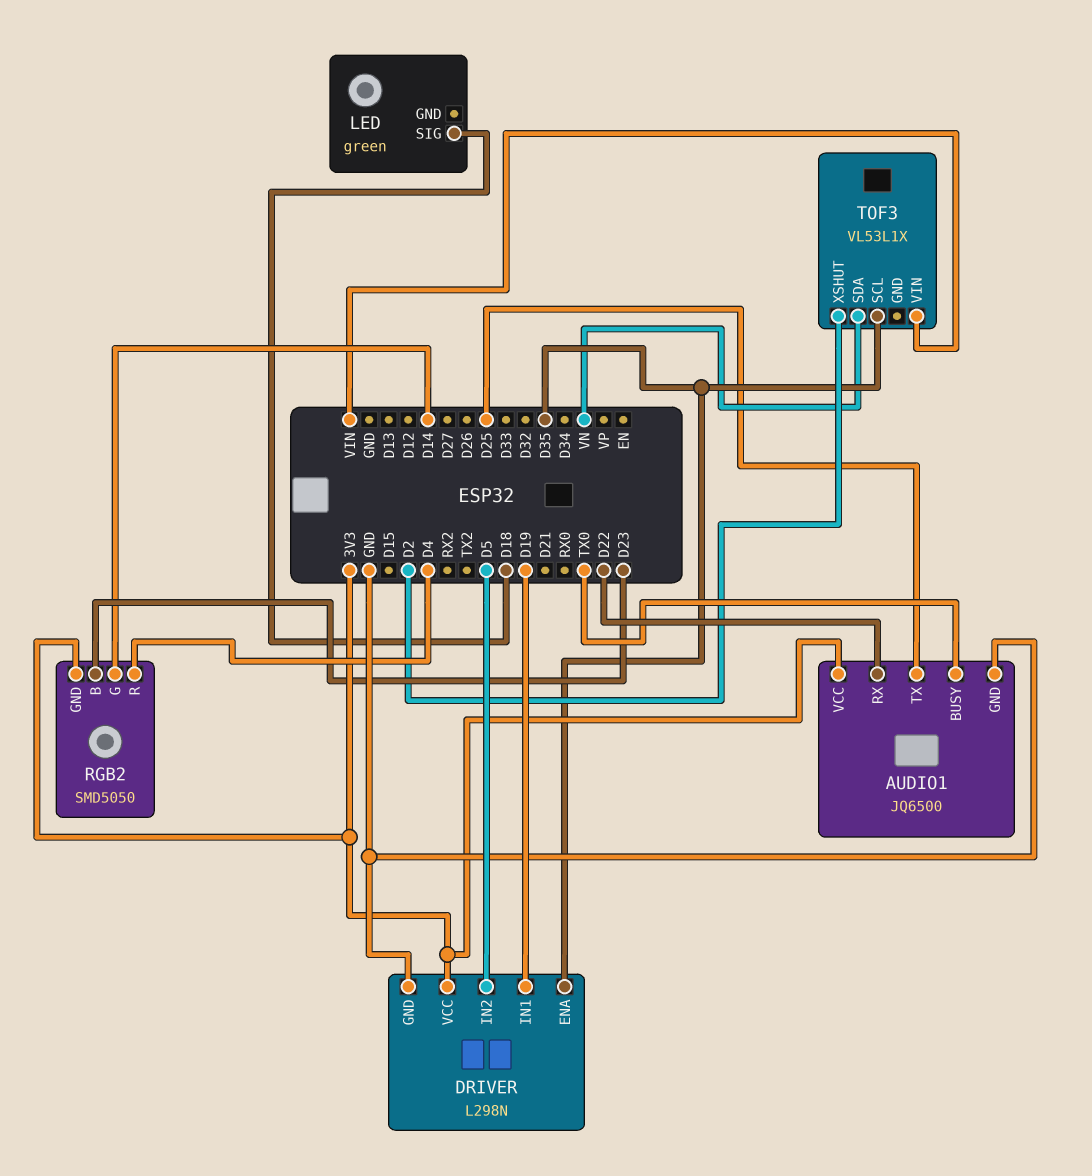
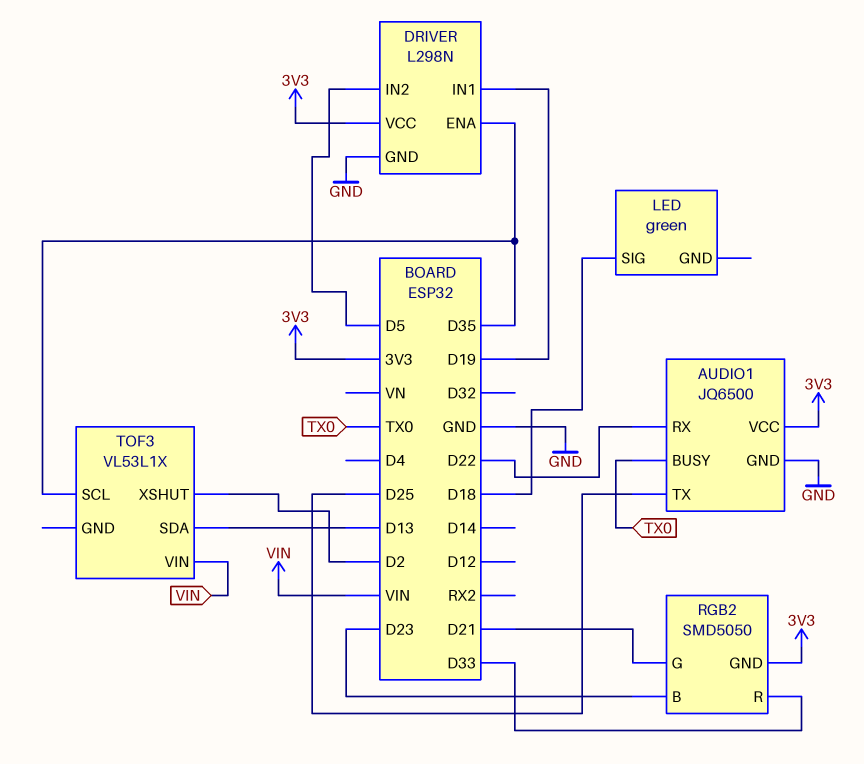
RGB2 pin G: D14 -> D21
RGB2 pin R: D4 -> D33
TOF3 pin SDA: VN -> D13

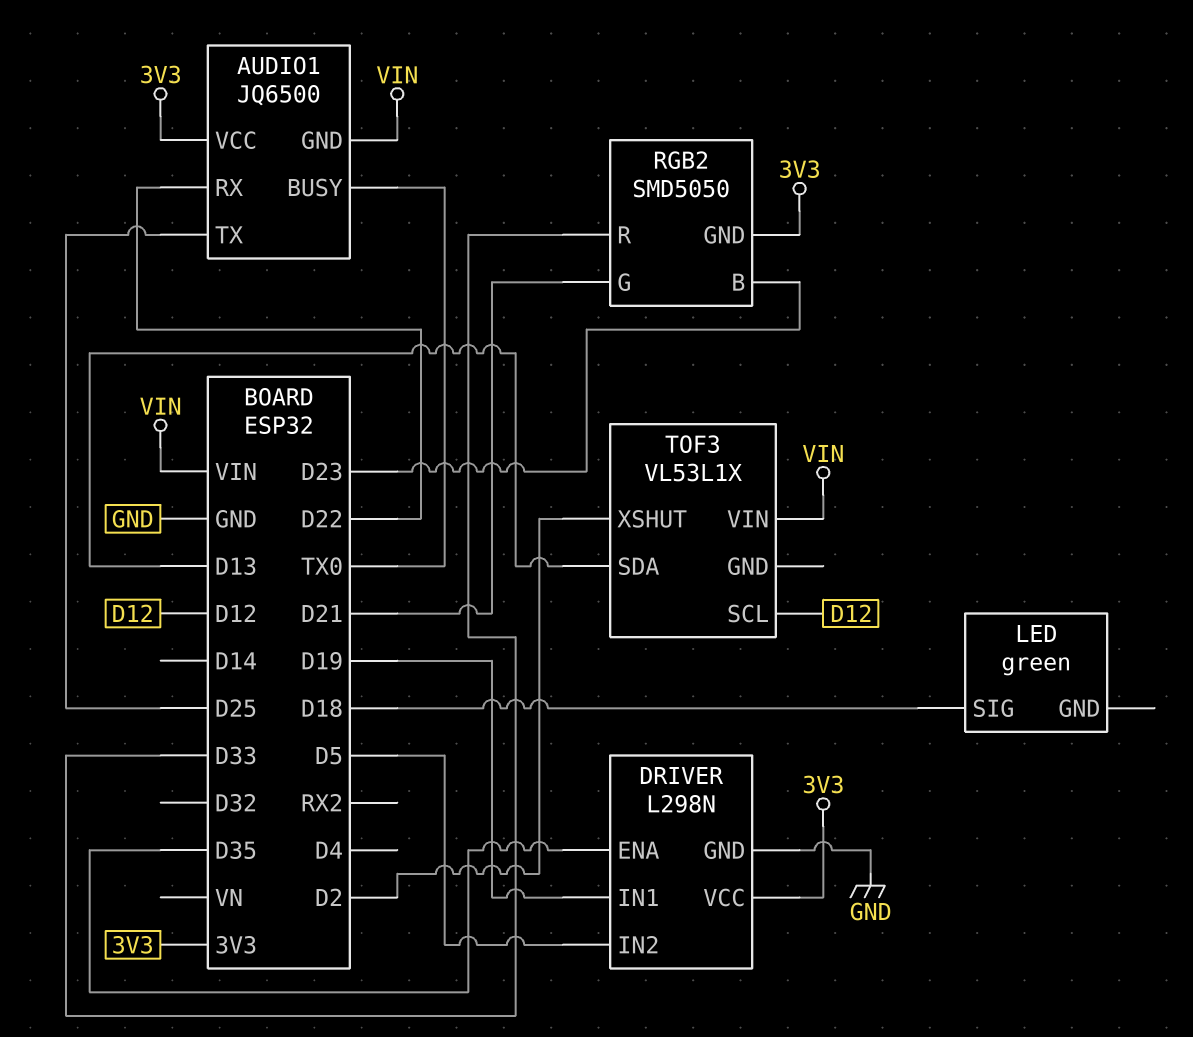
AUDIO1 pin GND: GND -> VIN
TOF3 pin SCL: D35 -> D12

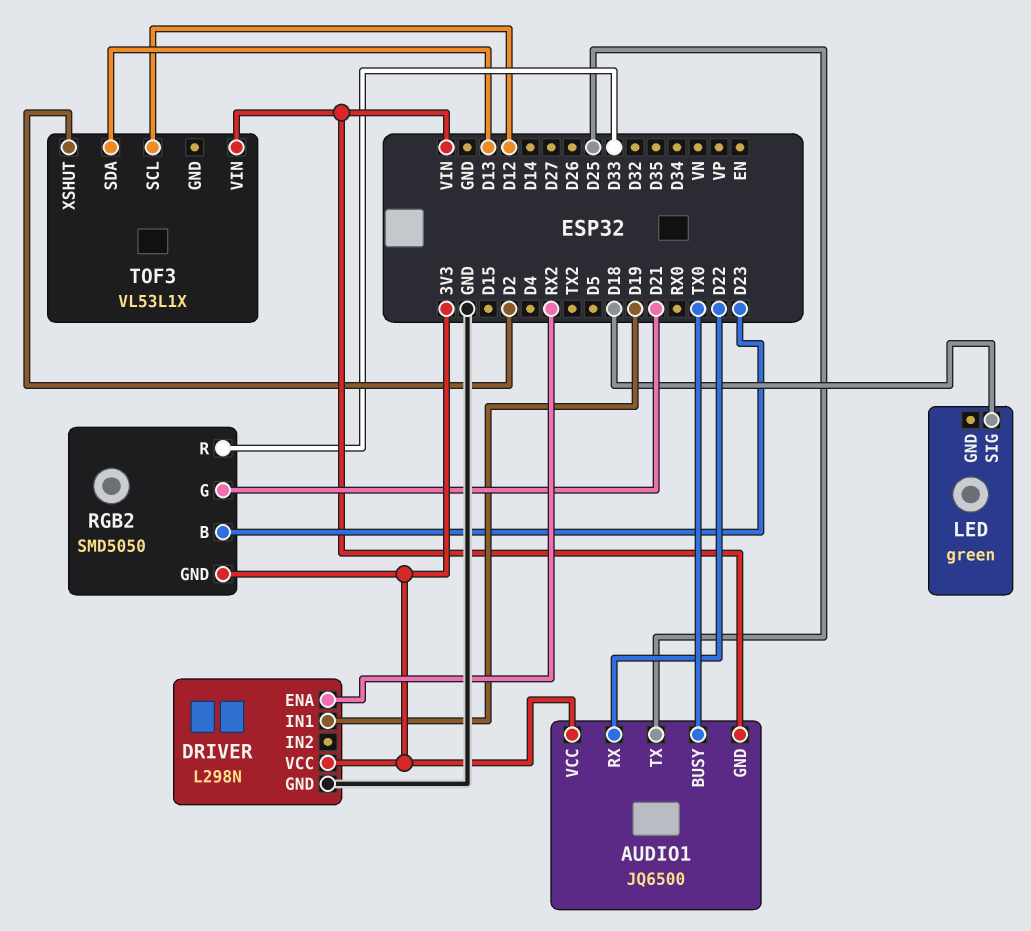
DRIVER pin ENA: D35 -> RX2
DRIVER pin IN2: D5 -> none

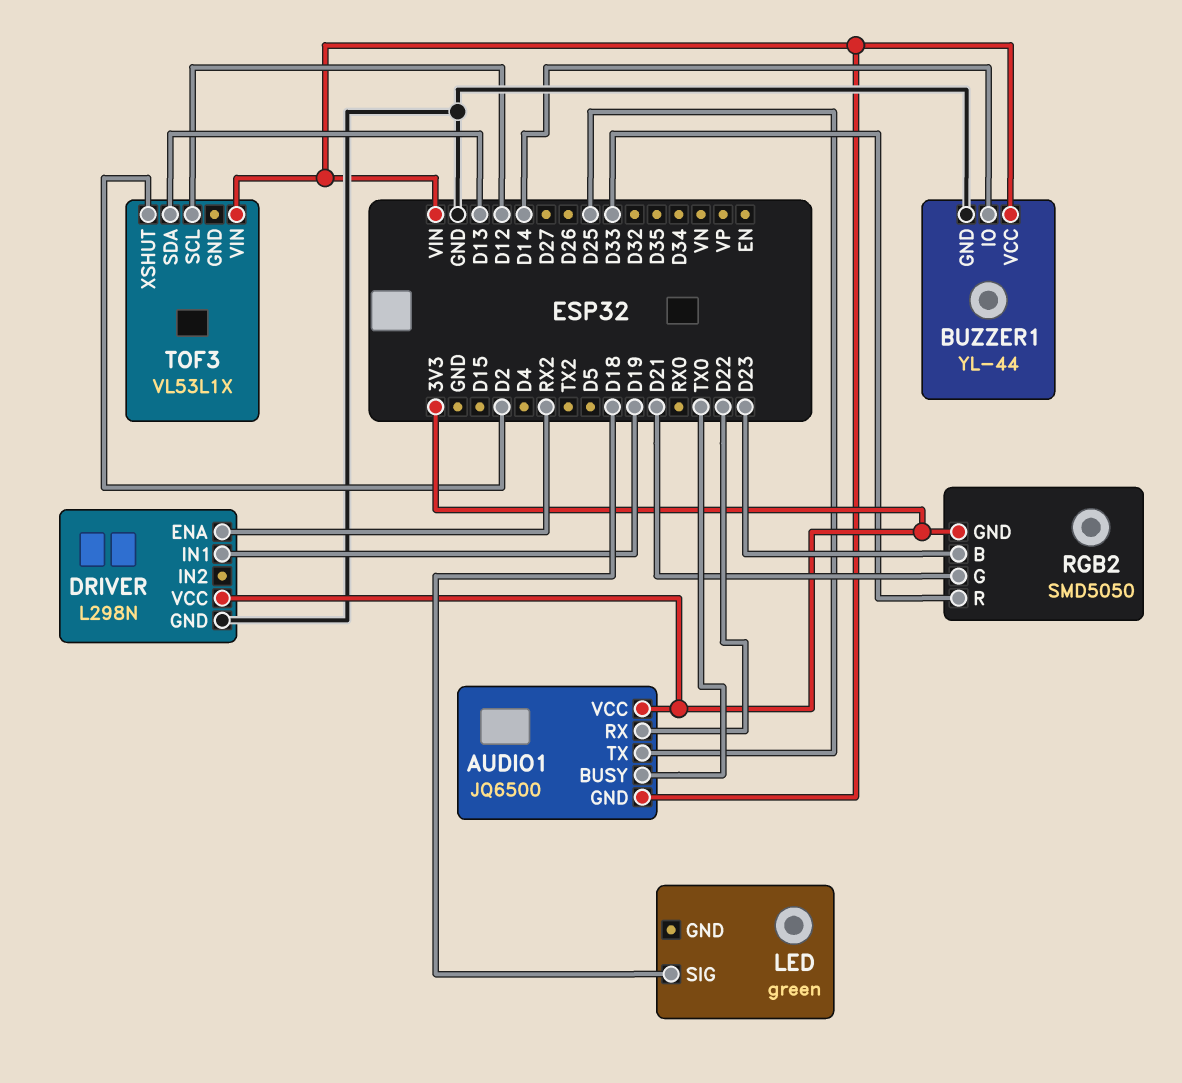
BUZZER1: none -> YL-44
BUZZER1 pin GND: none -> GND
BUZZER1 pin IO: none -> D14
BUZZER1 pin VCC: none -> VIN

